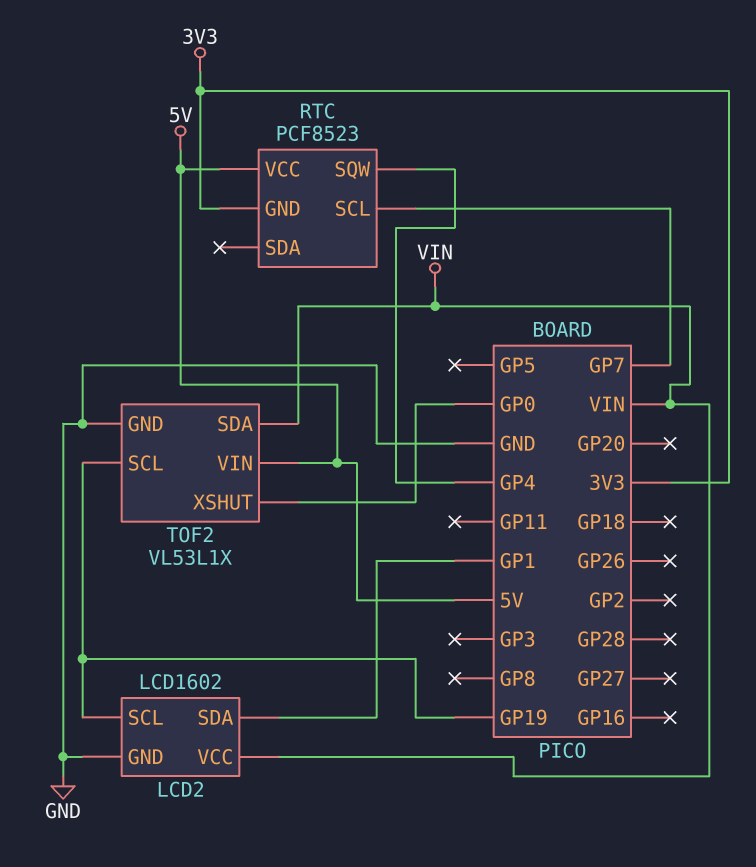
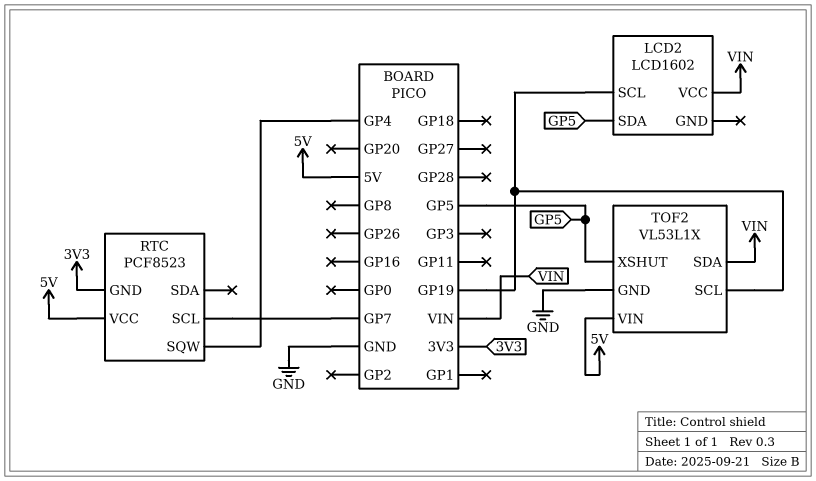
LCD2 pin GND: GND -> none
LCD2 pin SDA: GP1 -> GP5
TOF2 pin XSHUT: GP0 -> GP5

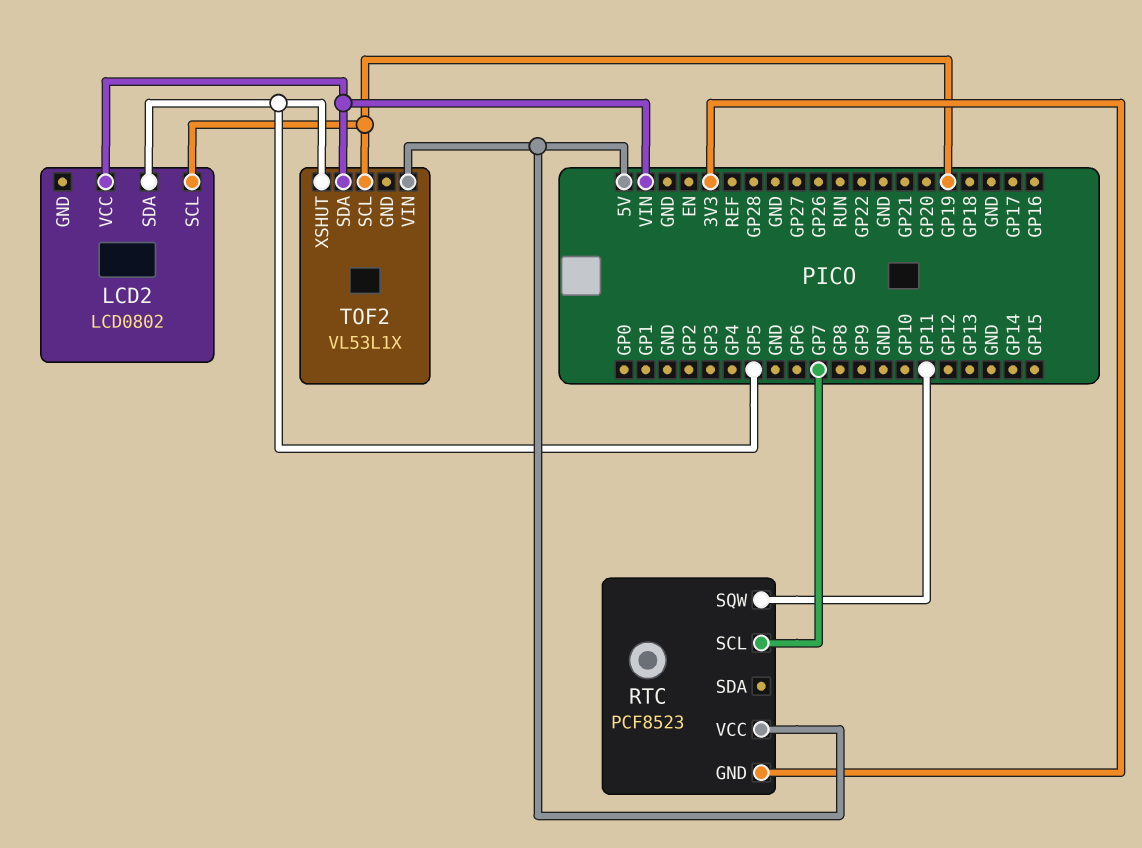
LCD2: LCD1602 -> LCD0802
RTC pin SQW: GP4 -> GP11
TOF2 pin GND: GND -> none

